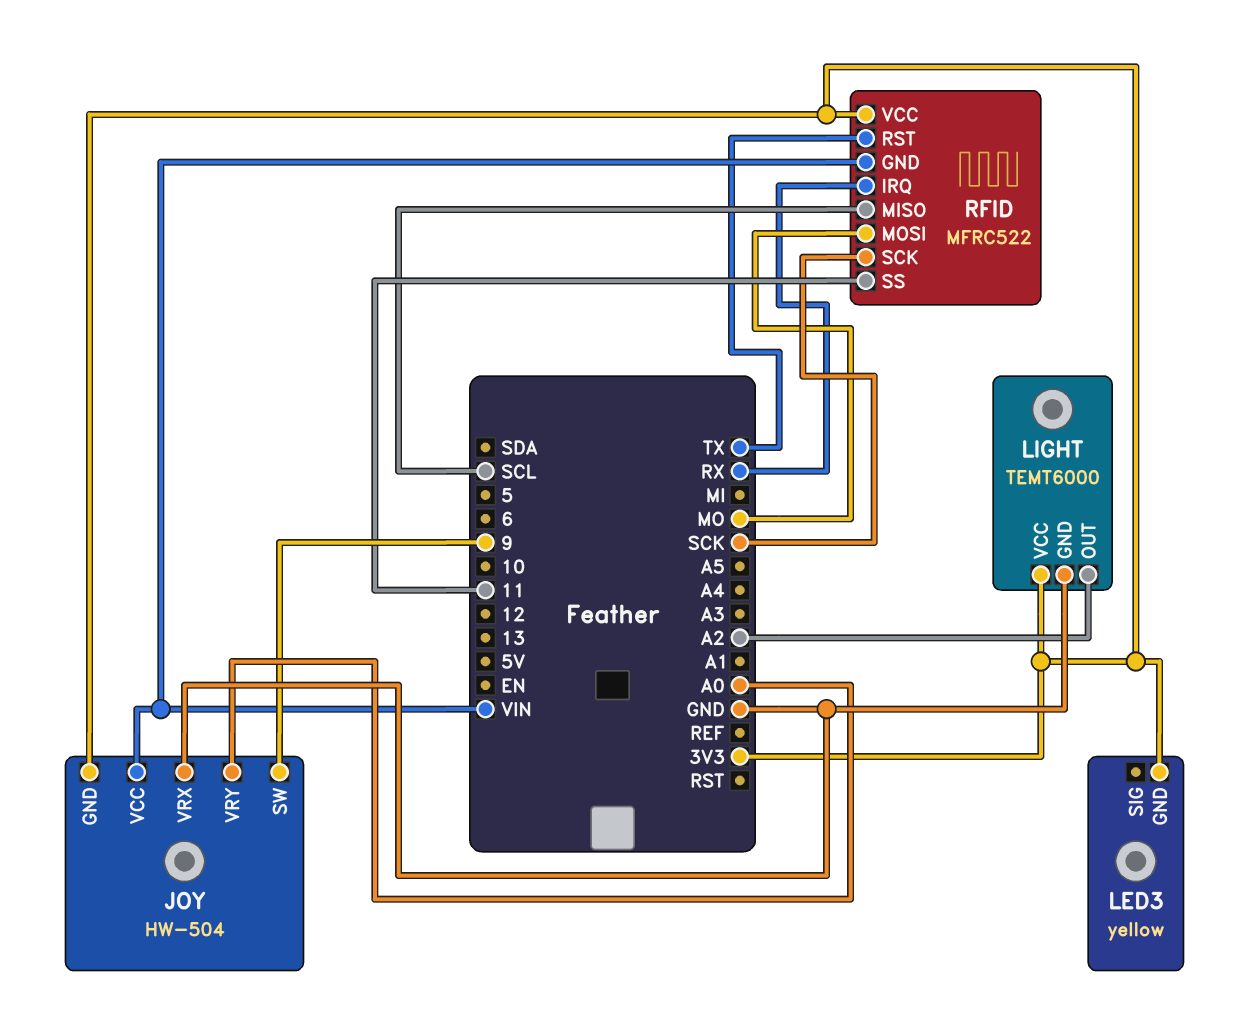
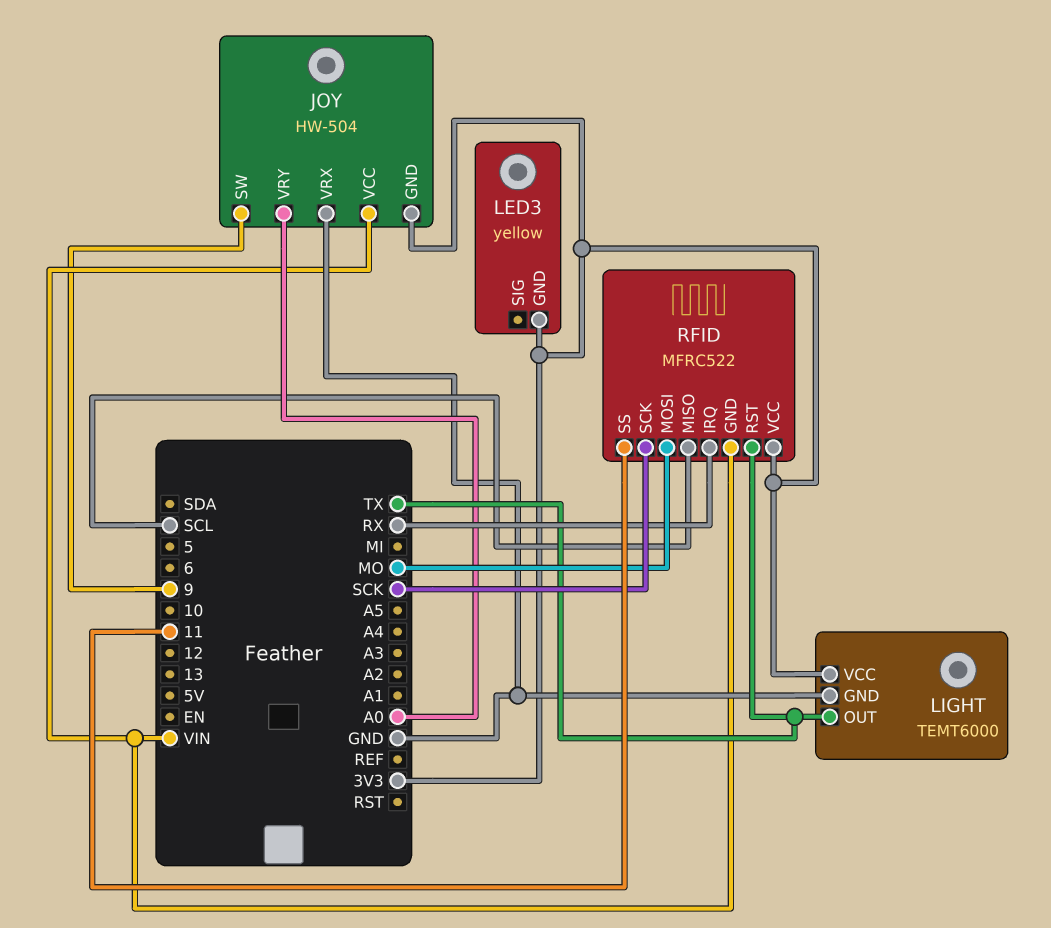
LIGHT pin OUT: A2 -> TX

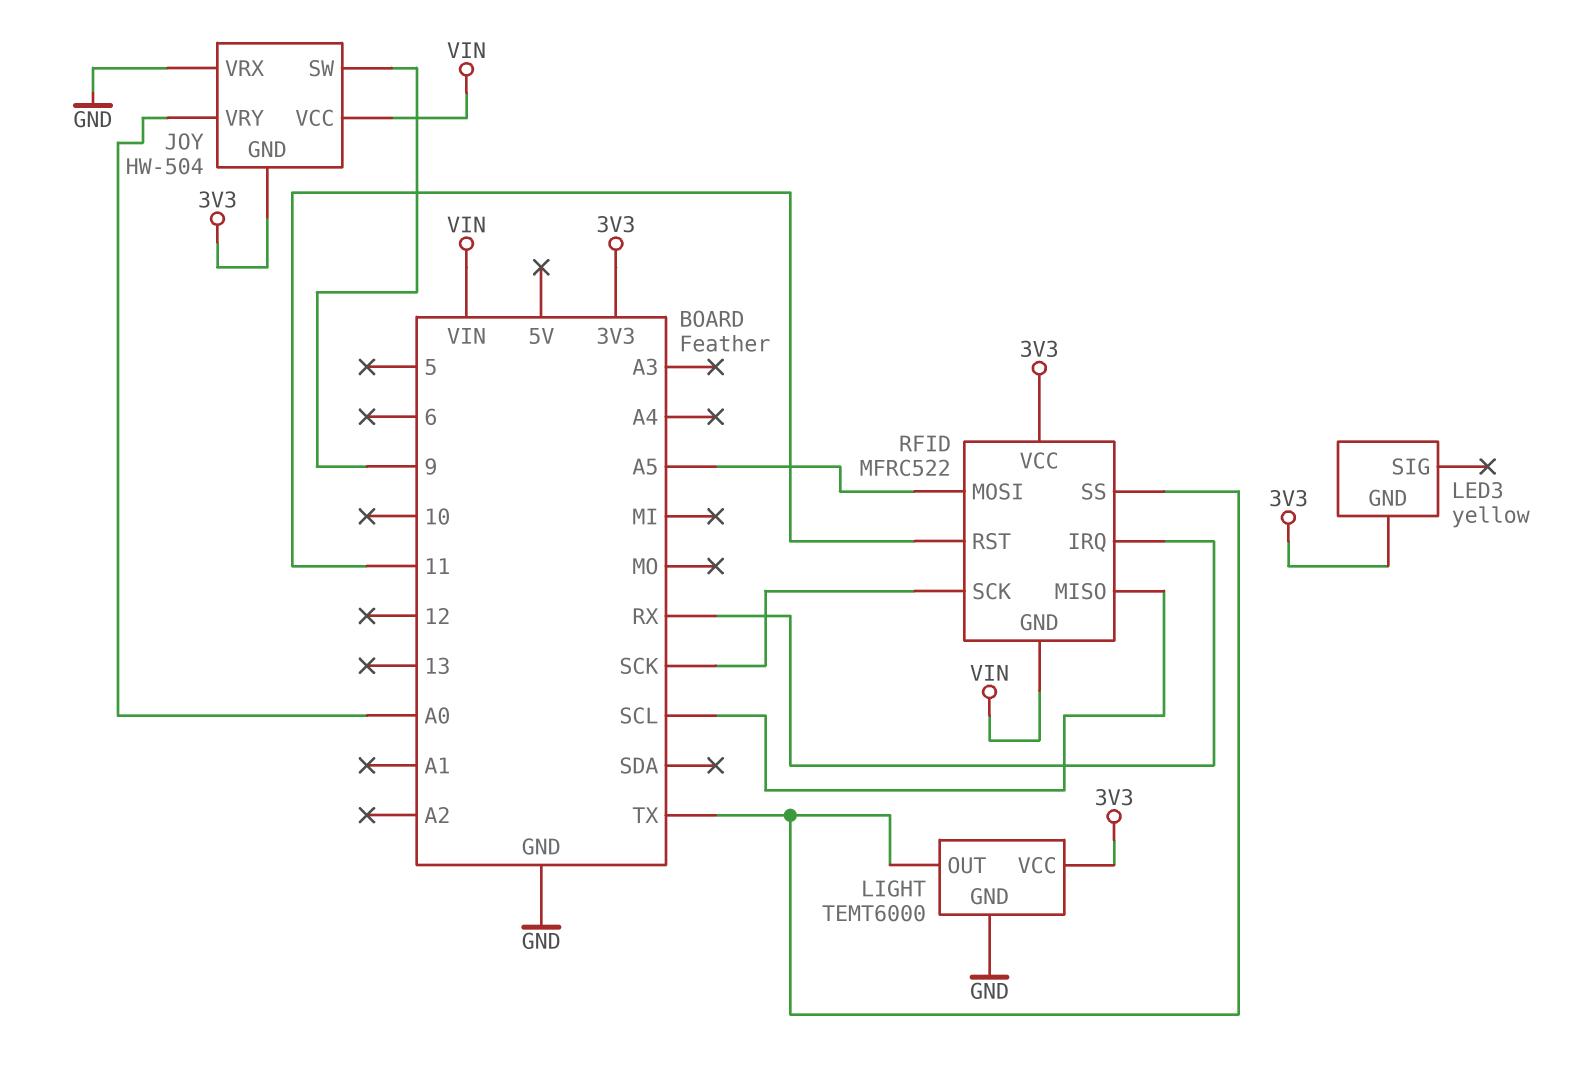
RFID pin MOSI: MO -> A5
RFID pin RST: TX -> 11
RFID pin SS: 11 -> TX

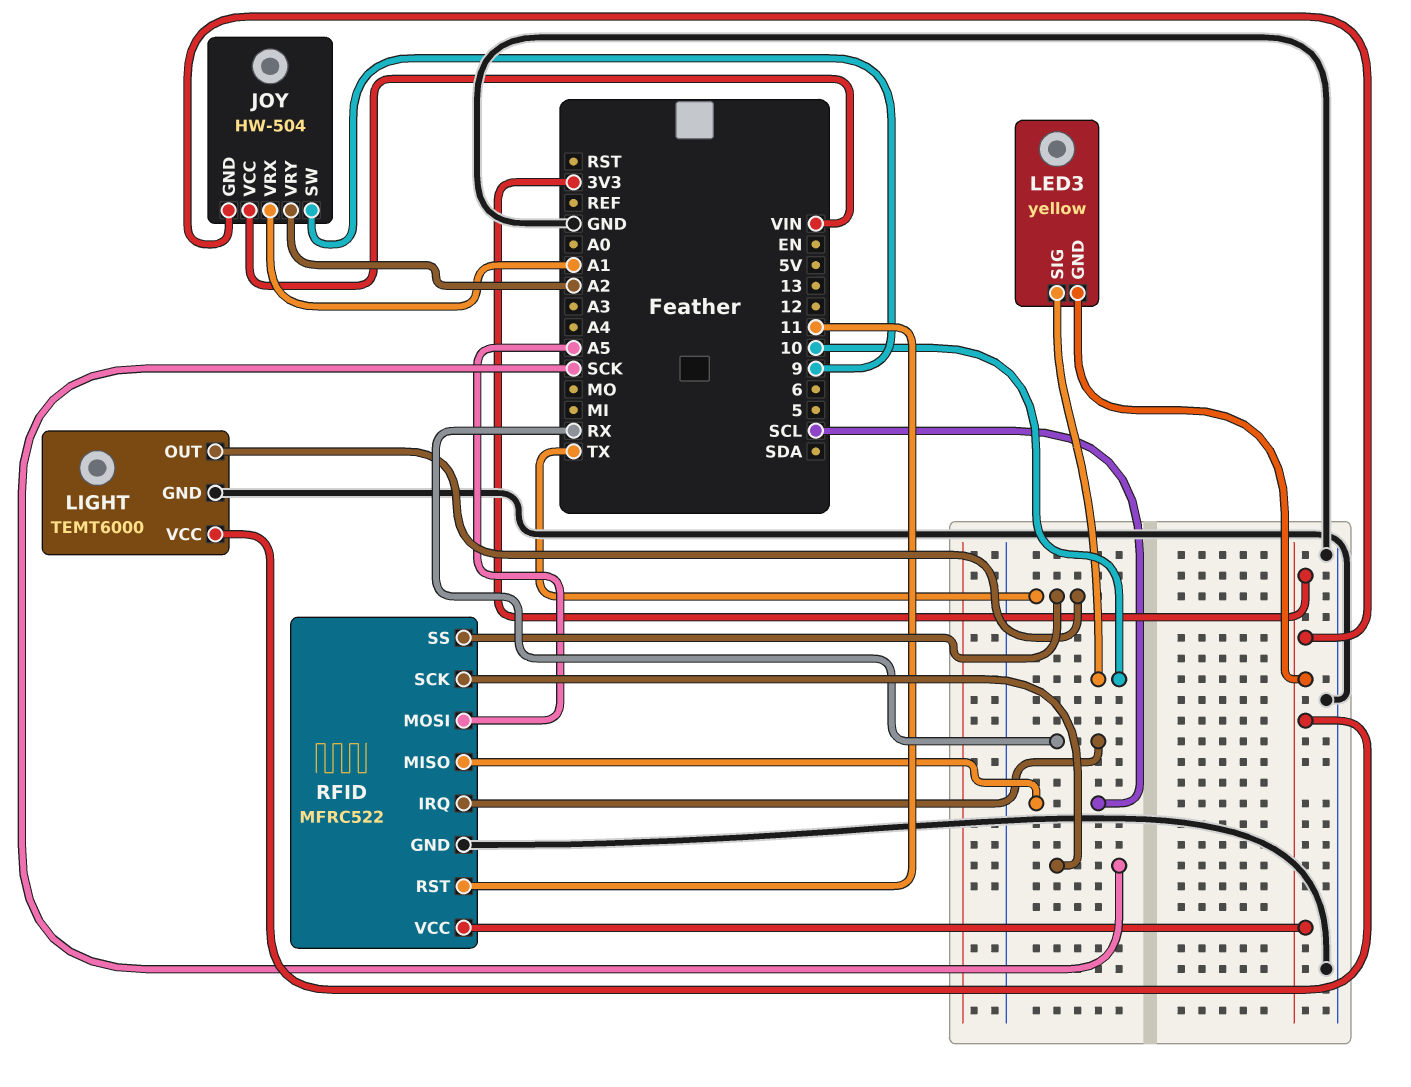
JOY pin VRX: GND -> A1
JOY pin VRY: A0 -> A2
LED3 pin SIG: none -> 10
RFID pin GND: VIN -> GND

